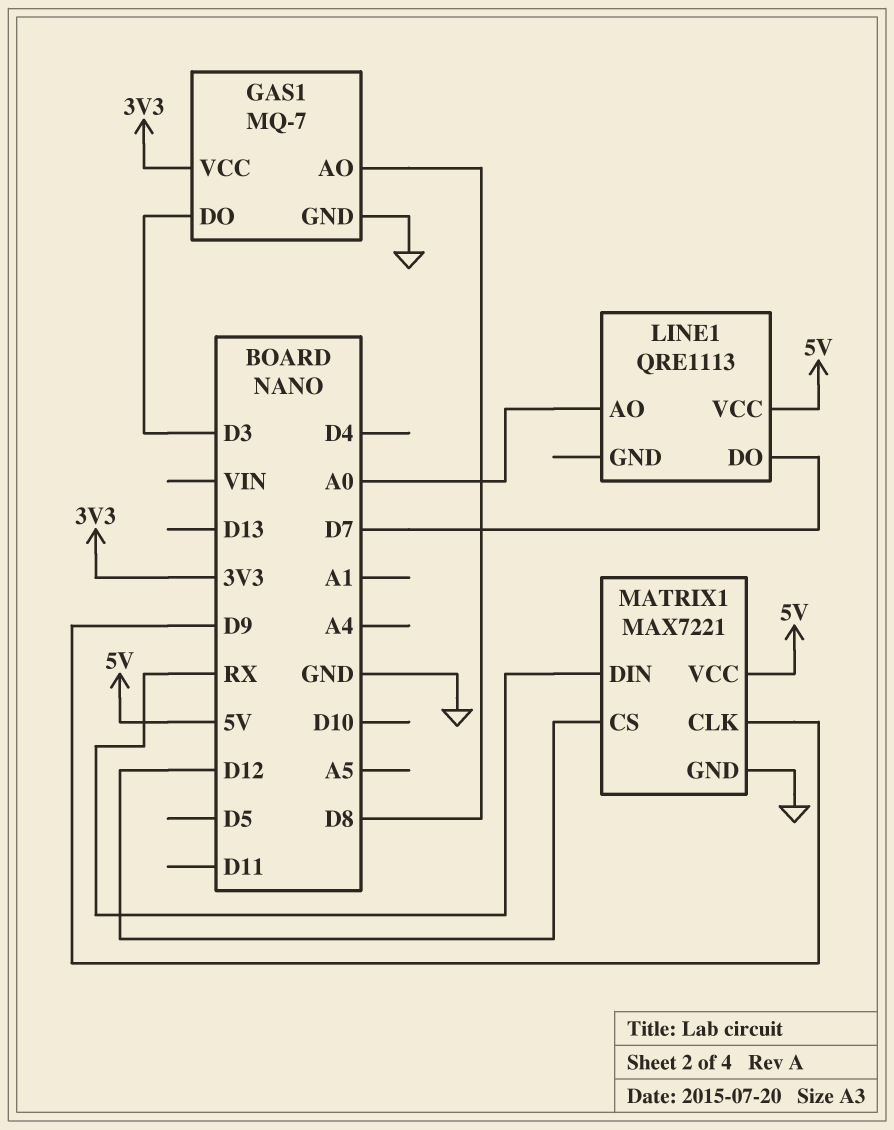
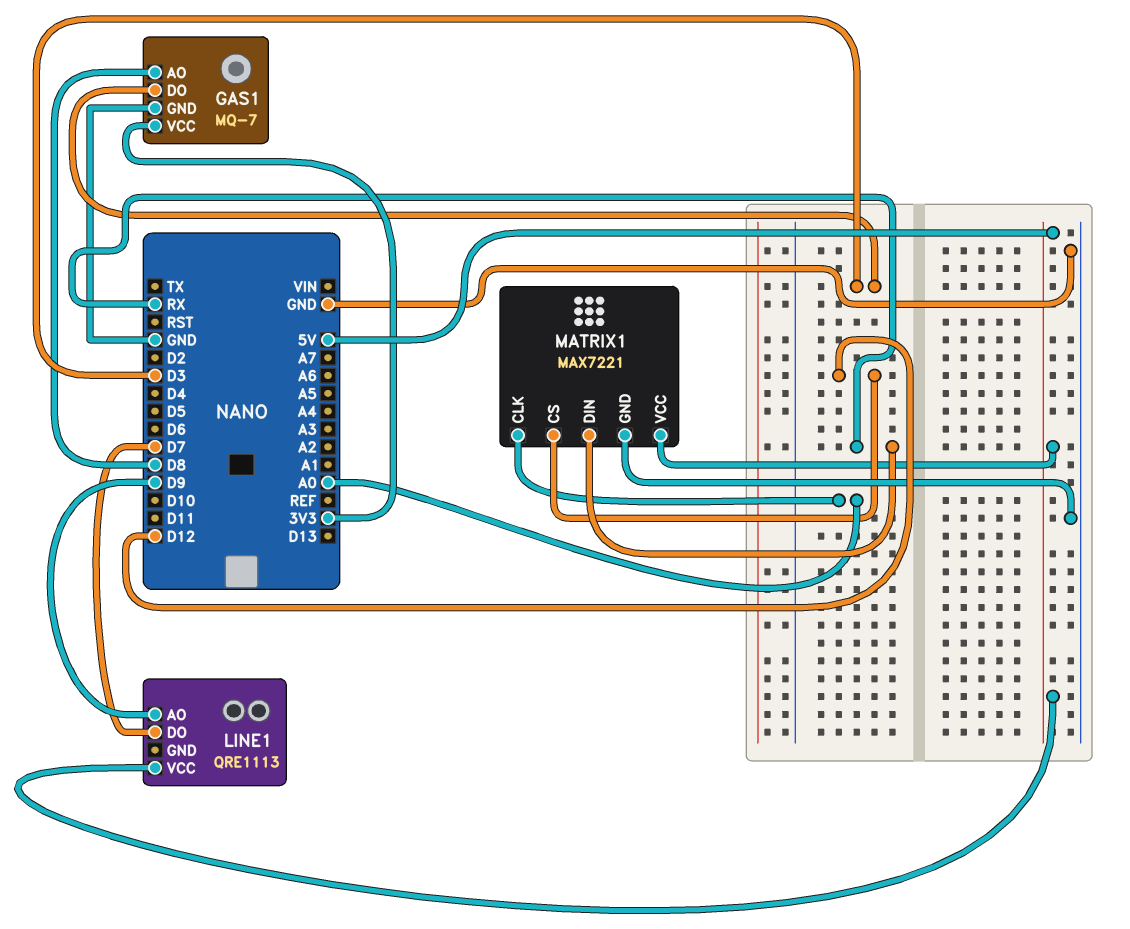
LINE1 pin AO: A0 -> D9
MATRIX1 pin CLK: D9 -> A0

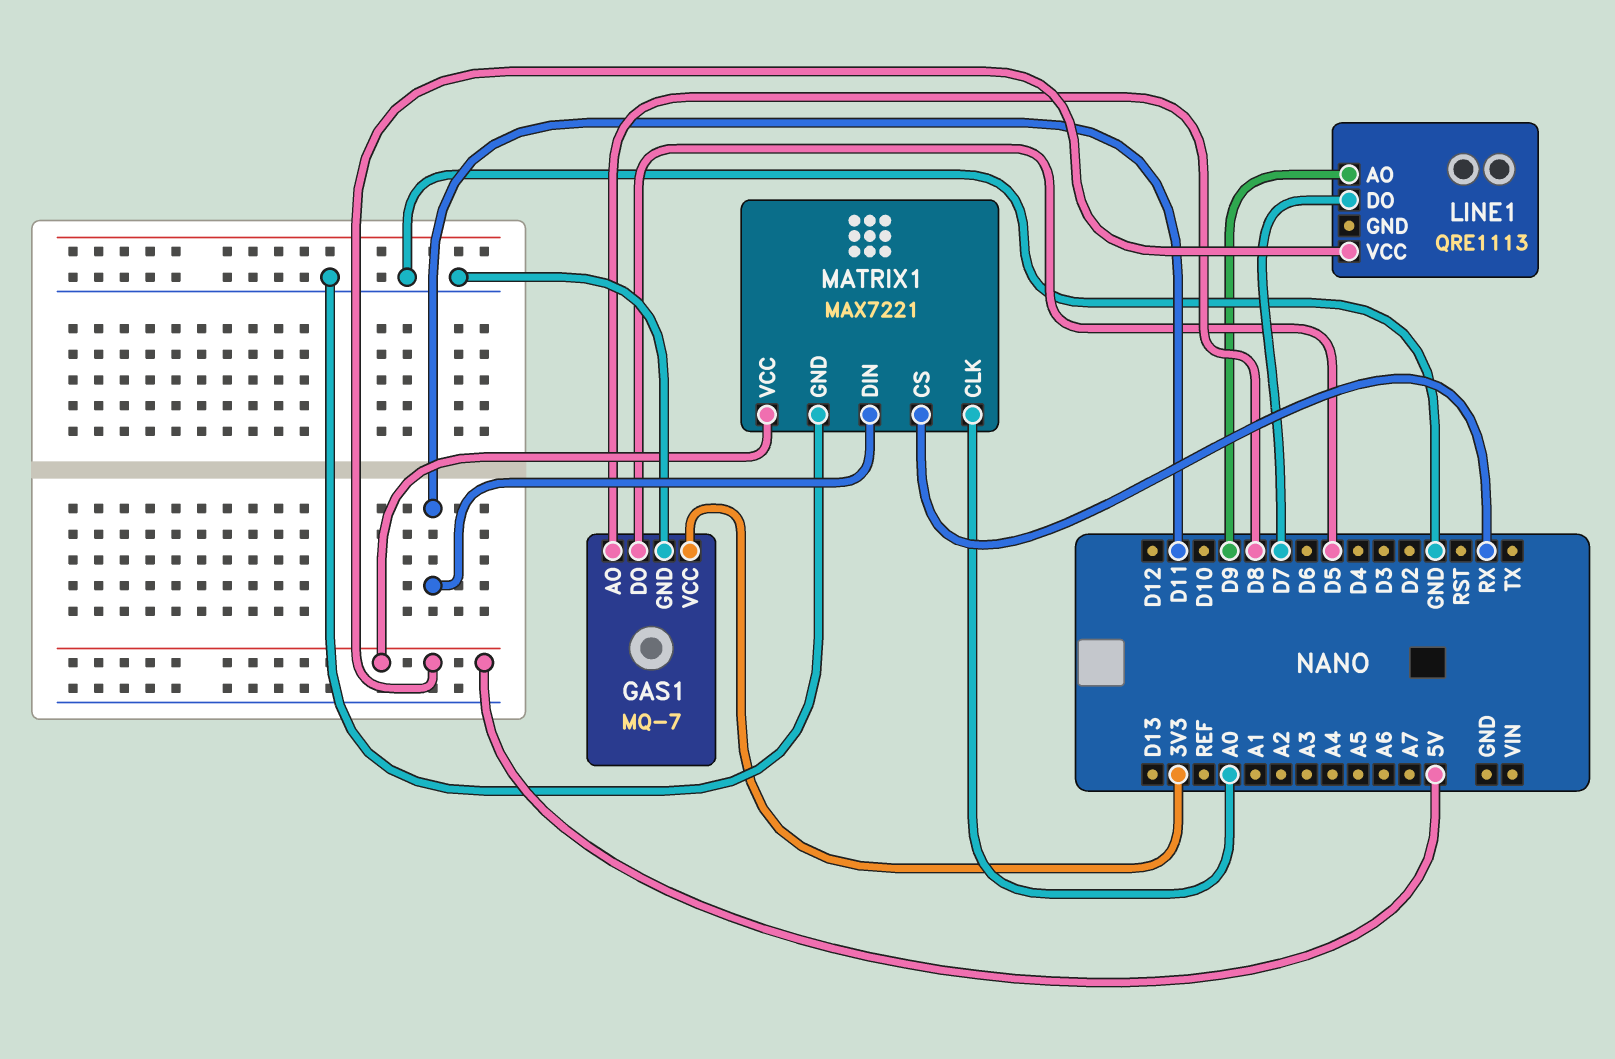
GAS1 pin DO: D3 -> D5
MATRIX1 pin CS: D12 -> RX
MATRIX1 pin DIN: RX -> D11

